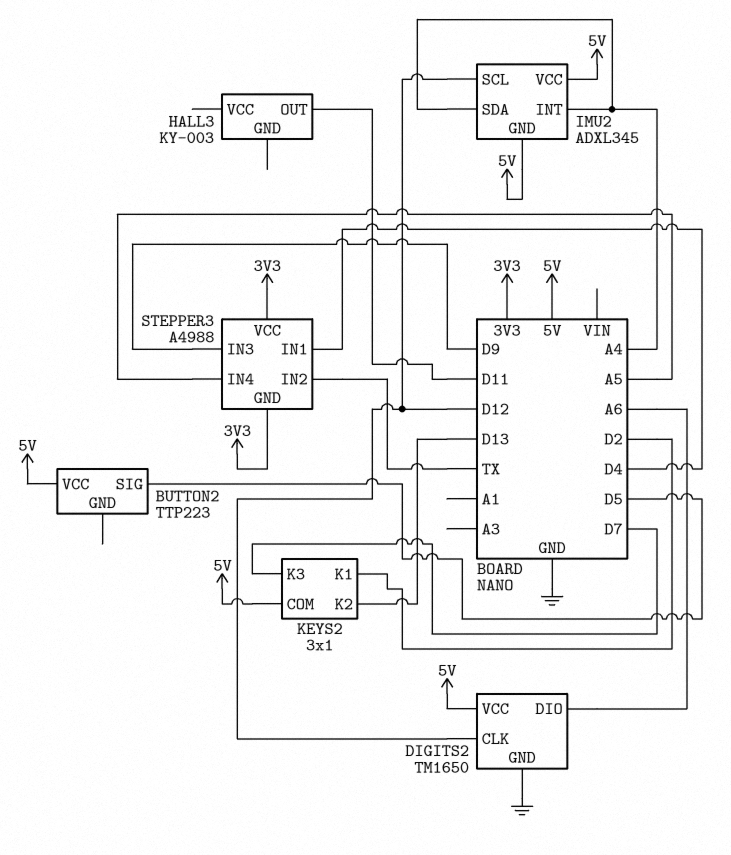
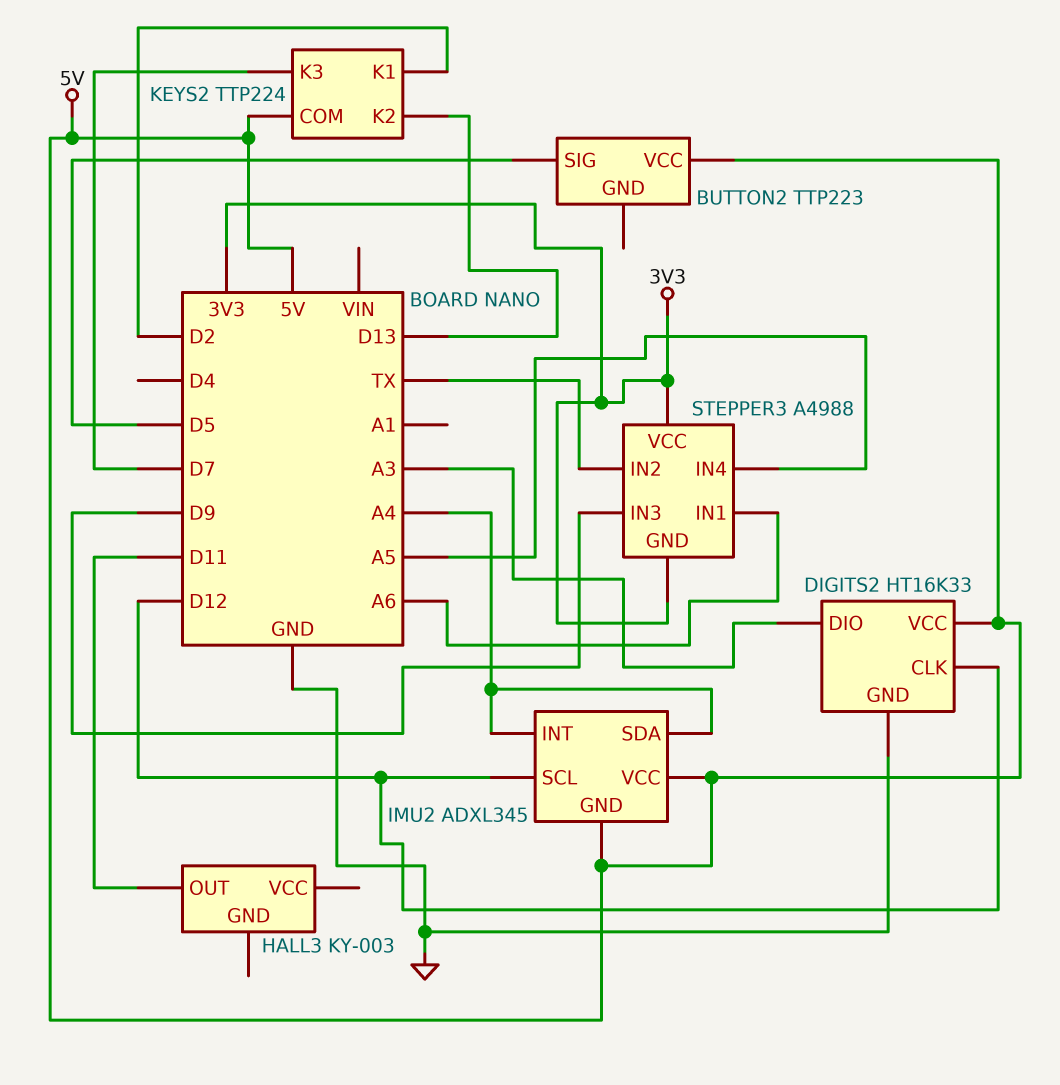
DIGITS2: TM1650 -> HT16K33
DIGITS2 pin DIO: A6 -> A3
KEYS2: 3x1 -> TTP224
STEPPER3 pin IN1: D4 -> A6

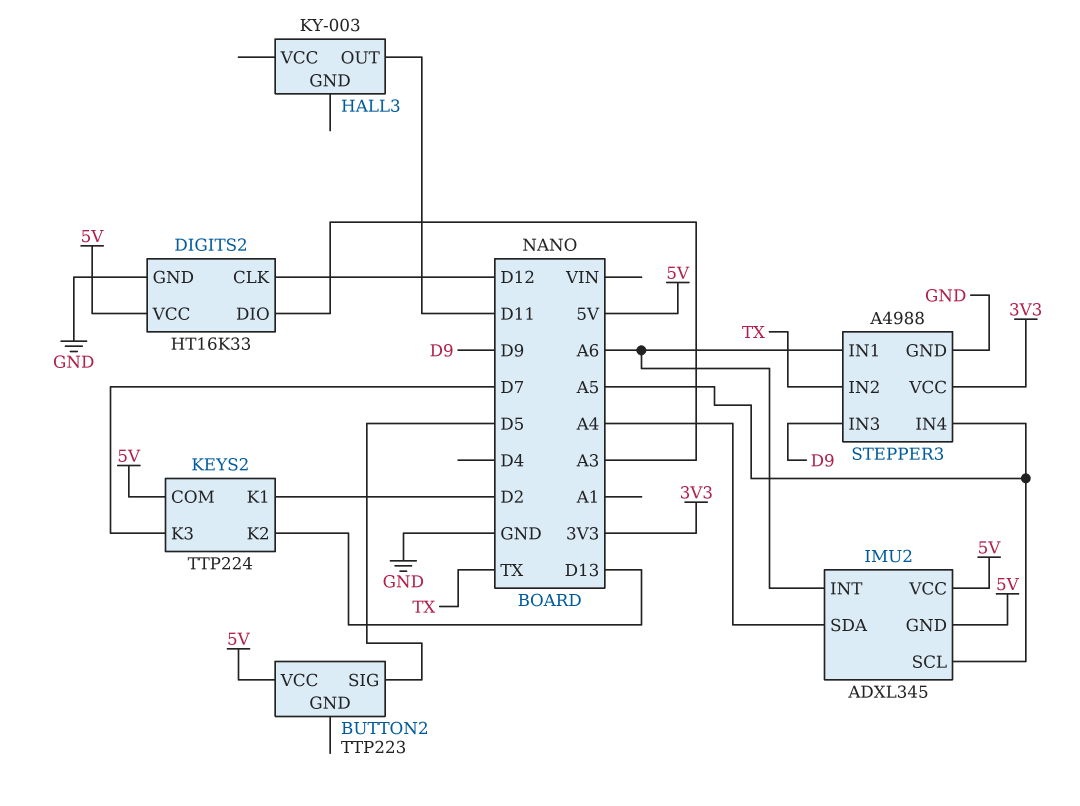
IMU2 pin INT: A4 -> A6
IMU2 pin SCL: D12 -> A5
STEPPER3 pin GND: 3V3 -> GND

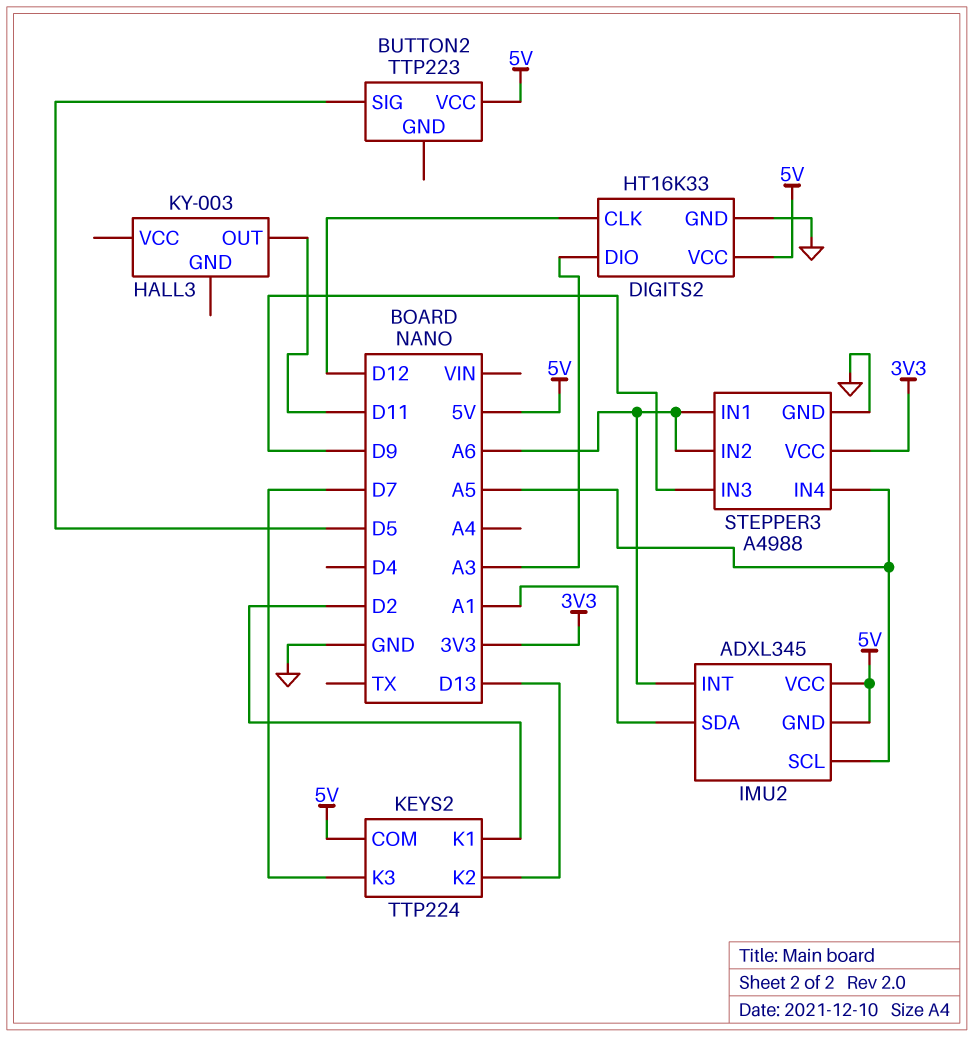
IMU2 pin SDA: A4 -> A1
STEPPER3 pin IN2: TX -> A6

